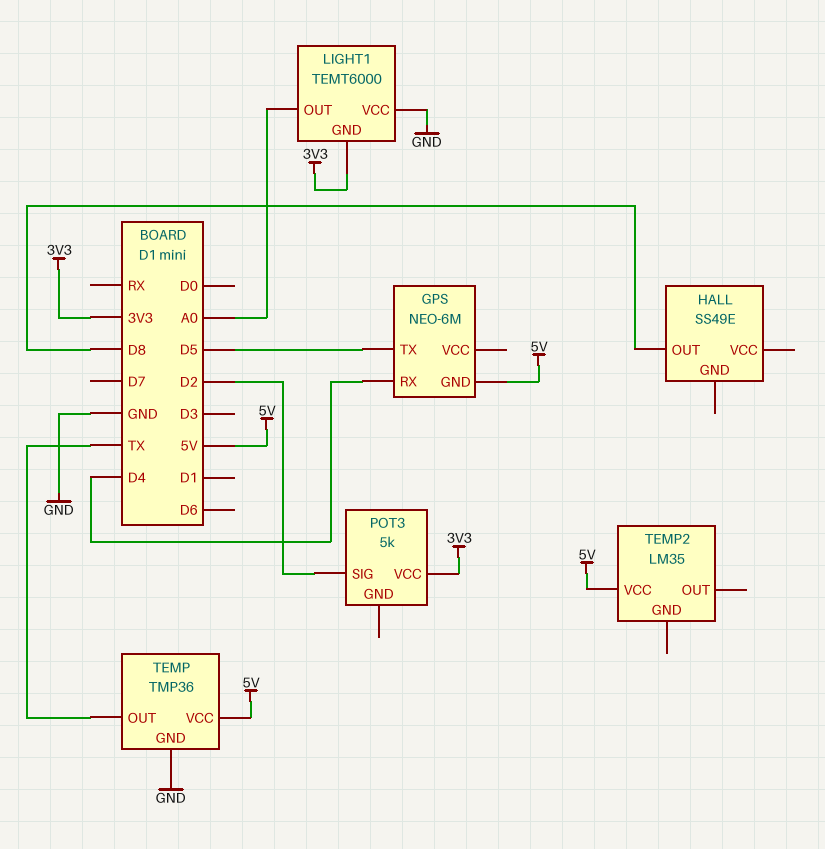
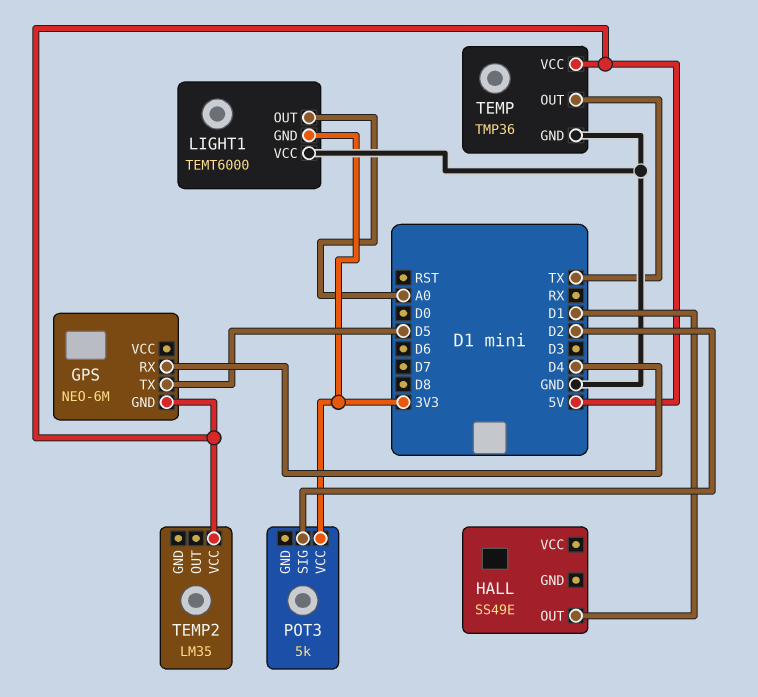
HALL pin OUT: D8 -> D1

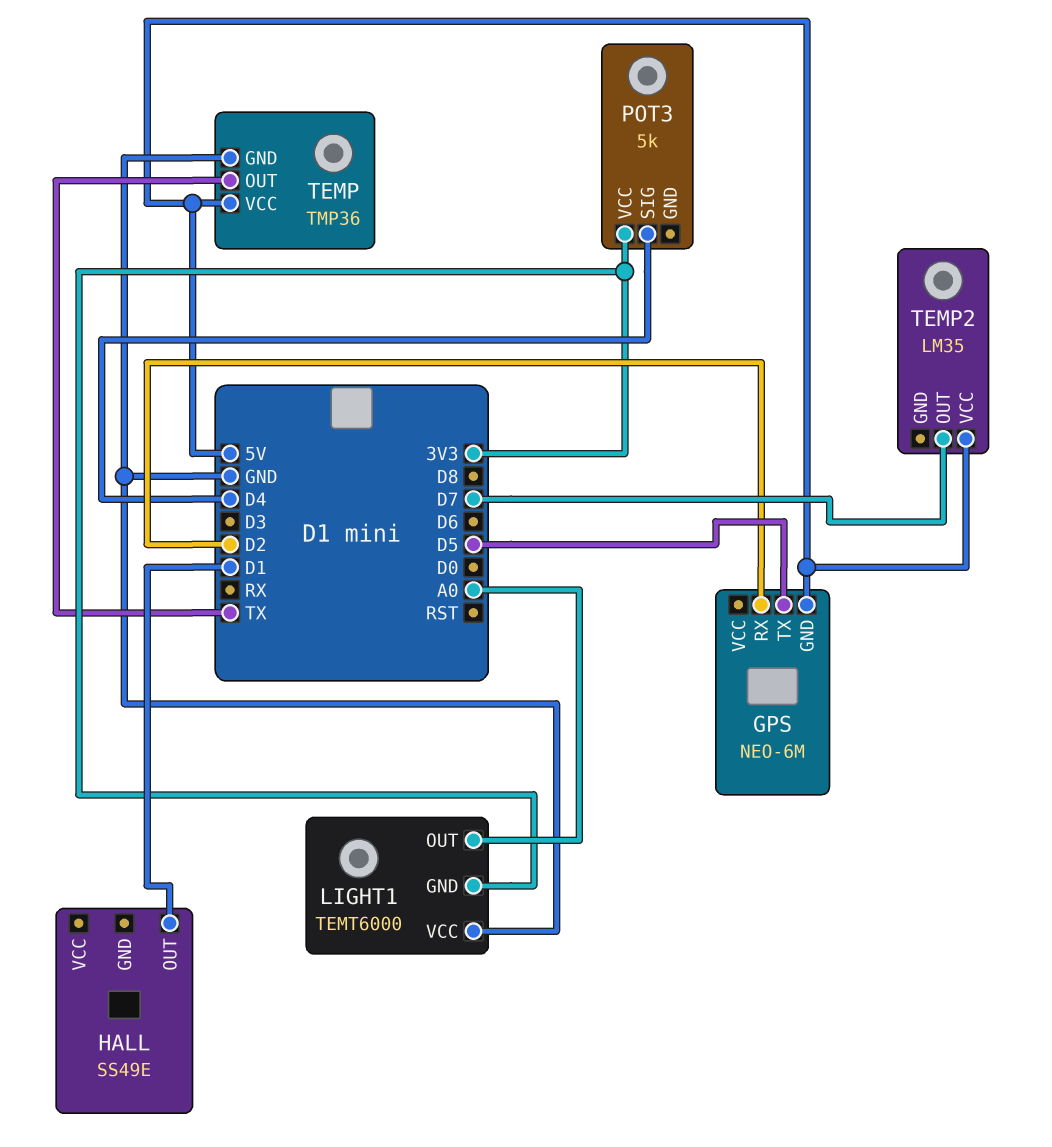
GPS pin RX: D4 -> D2
POT3 pin SIG: D2 -> D4
TEMP2 pin OUT: none -> D7

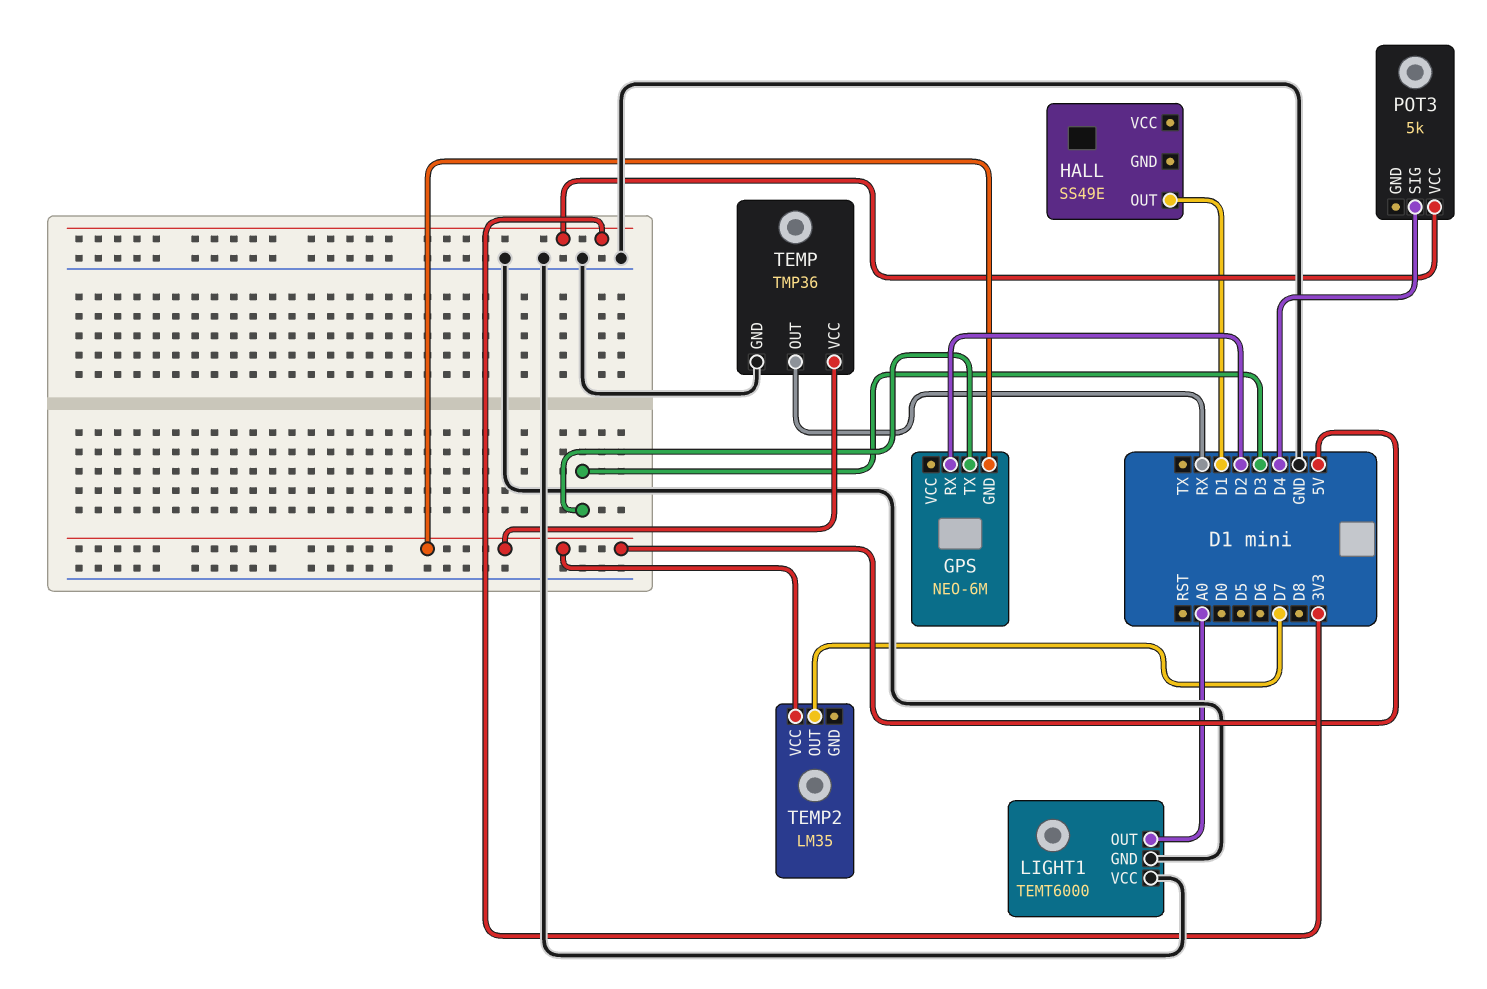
GPS pin TX: D5 -> D3
LIGHT1 pin GND: 3V3 -> GND
TEMP pin OUT: TX -> RX

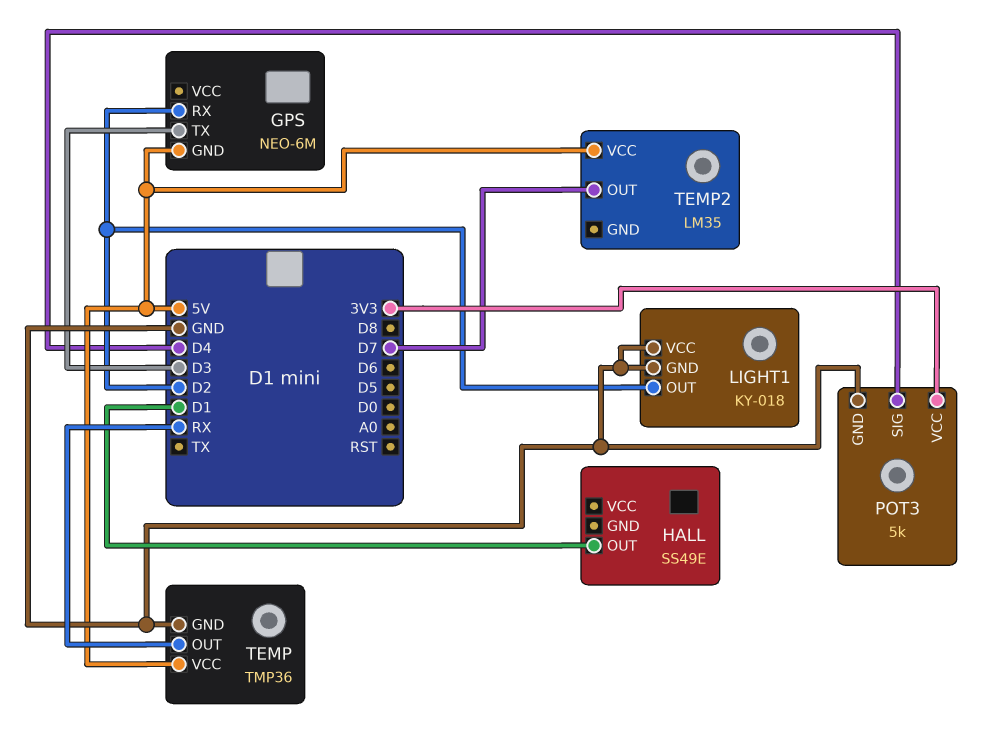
LIGHT1: TEMT6000 -> KY-018
LIGHT1 pin OUT: A0 -> D2
POT3 pin GND: none -> GND

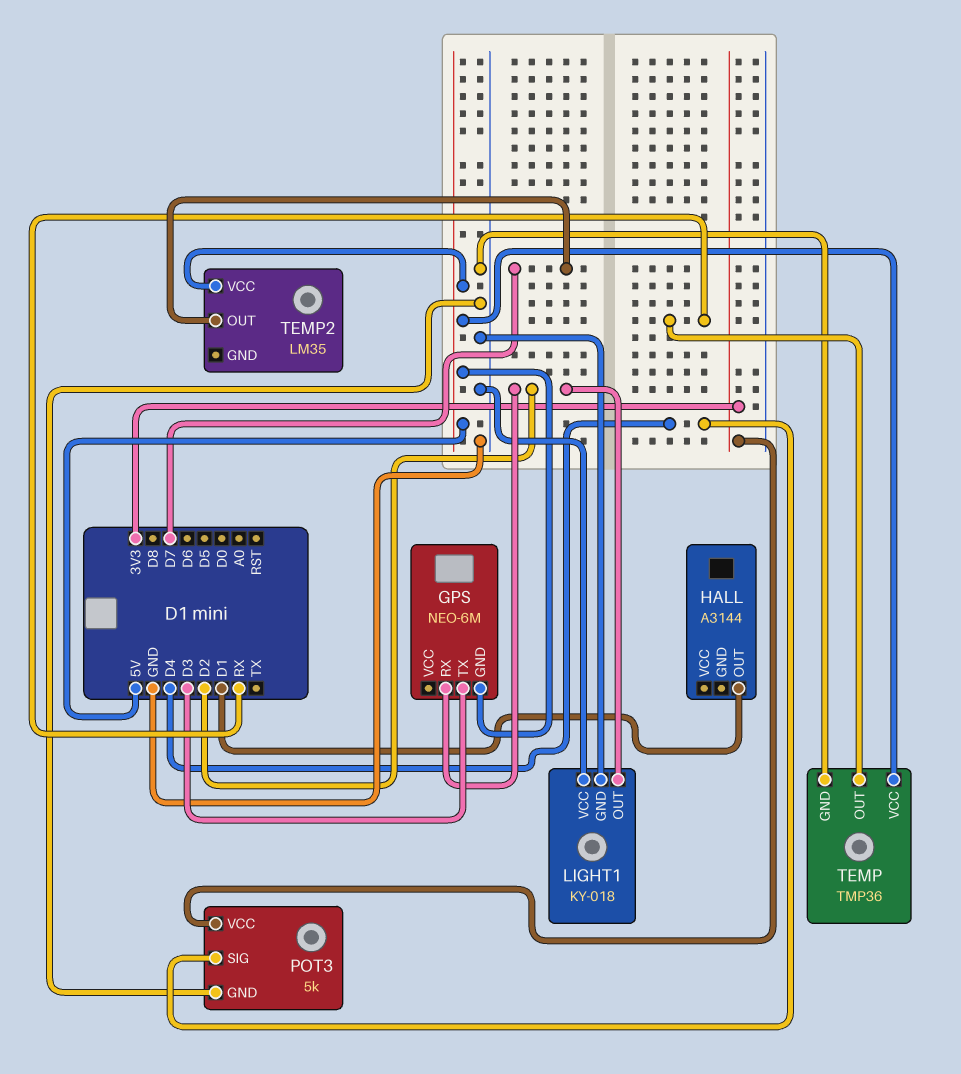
HALL: SS49E -> A3144

